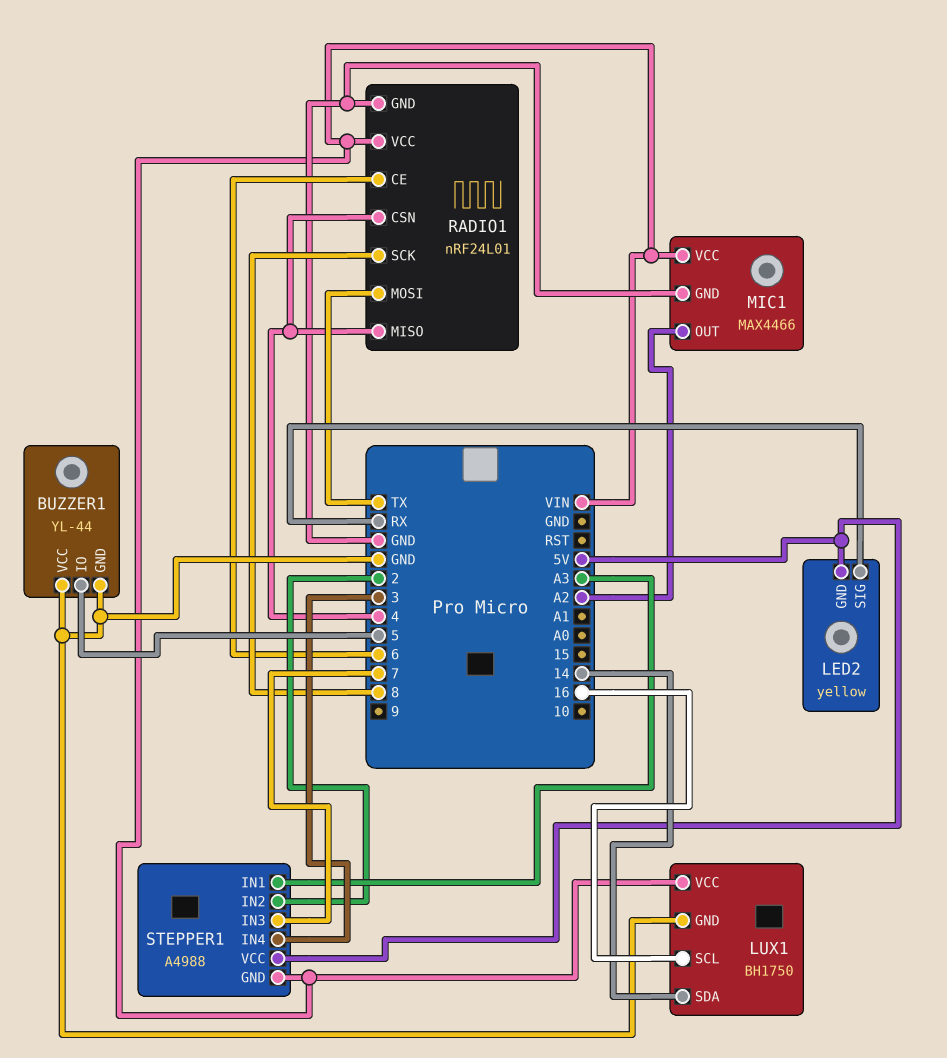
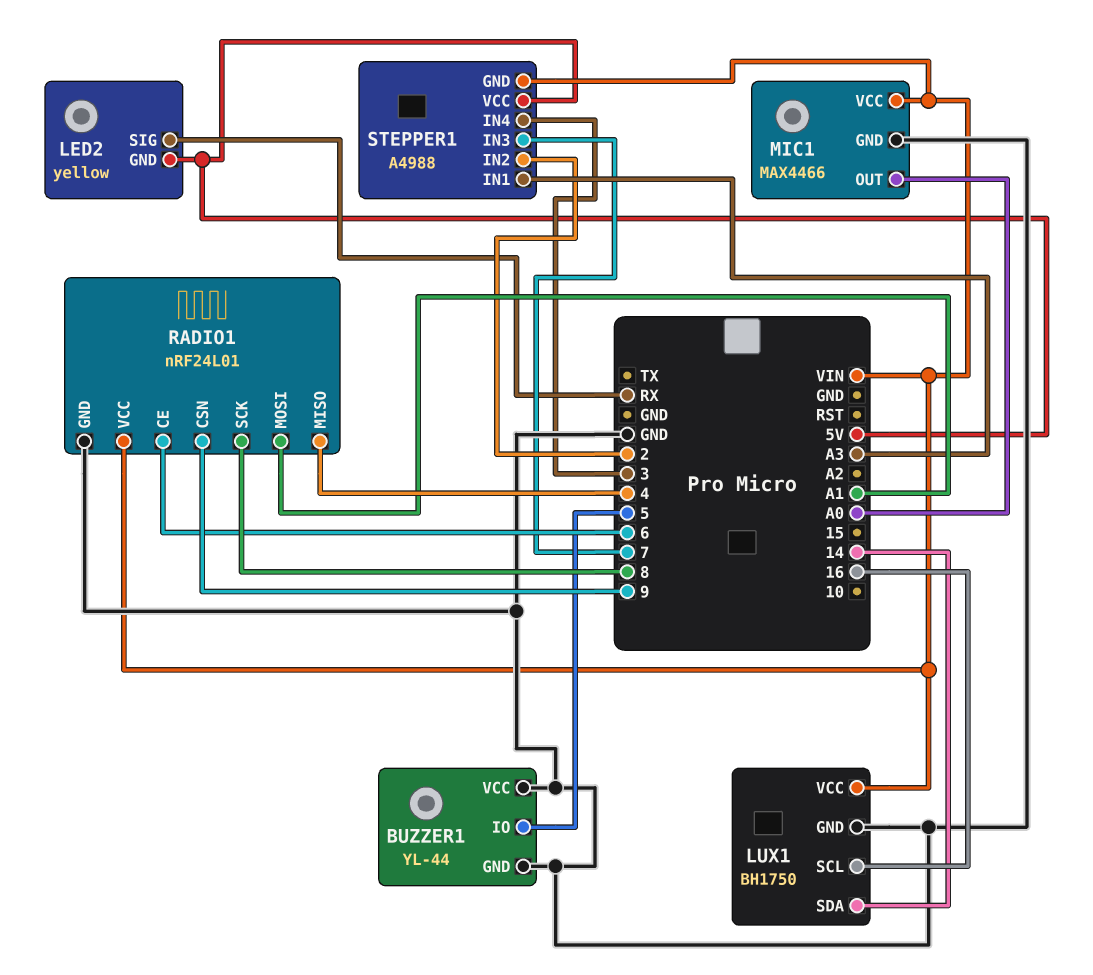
MIC1 pin OUT: A2 -> A0
RADIO1 pin CSN: 4 -> 9
RADIO1 pin MOSI: TX -> A1

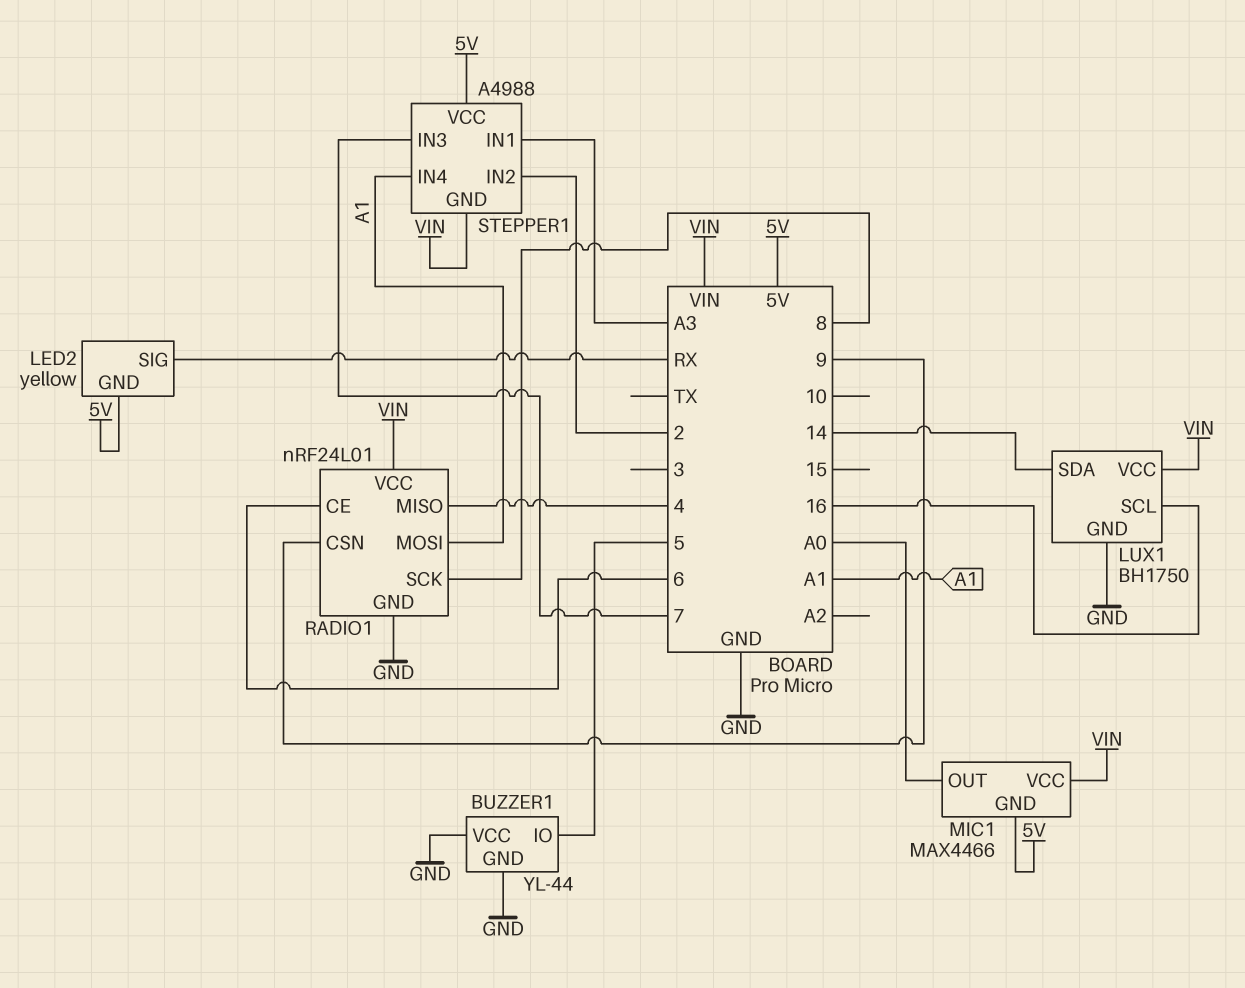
MIC1 pin GND: GND -> 5V
STEPPER1 pin IN4: 3 -> A1

